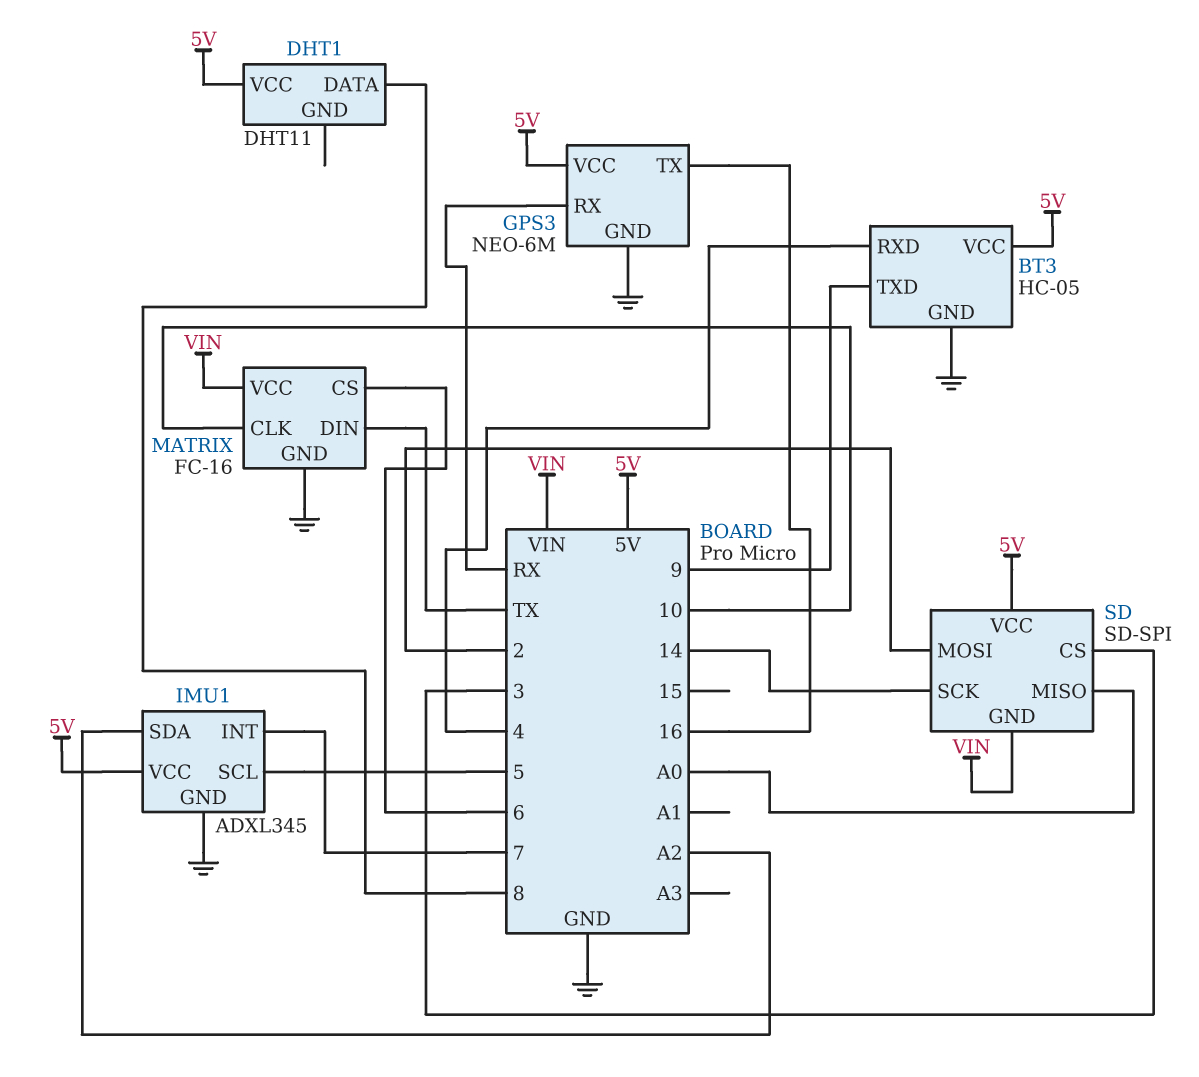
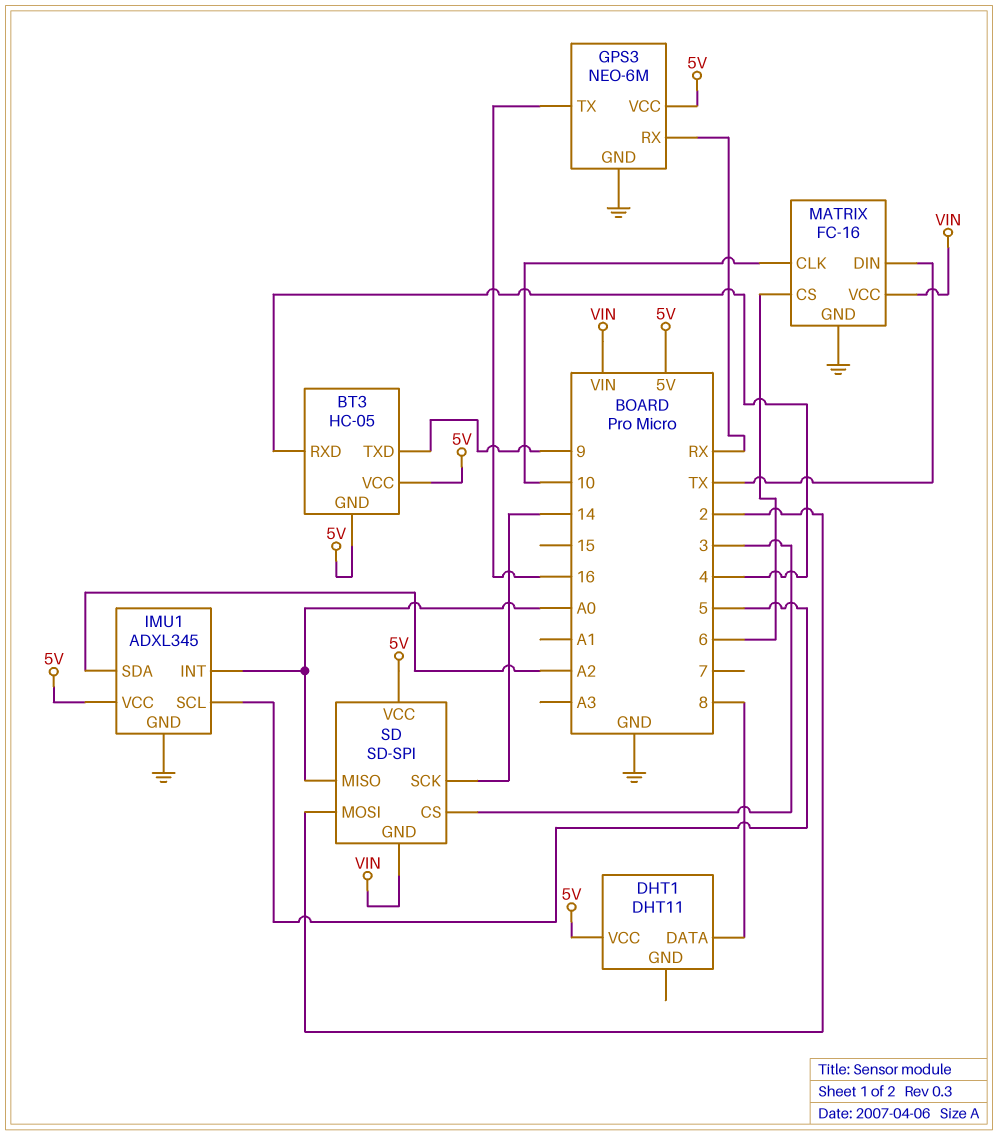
BT3 pin GND: GND -> 5V
IMU1 pin INT: 7 -> A0

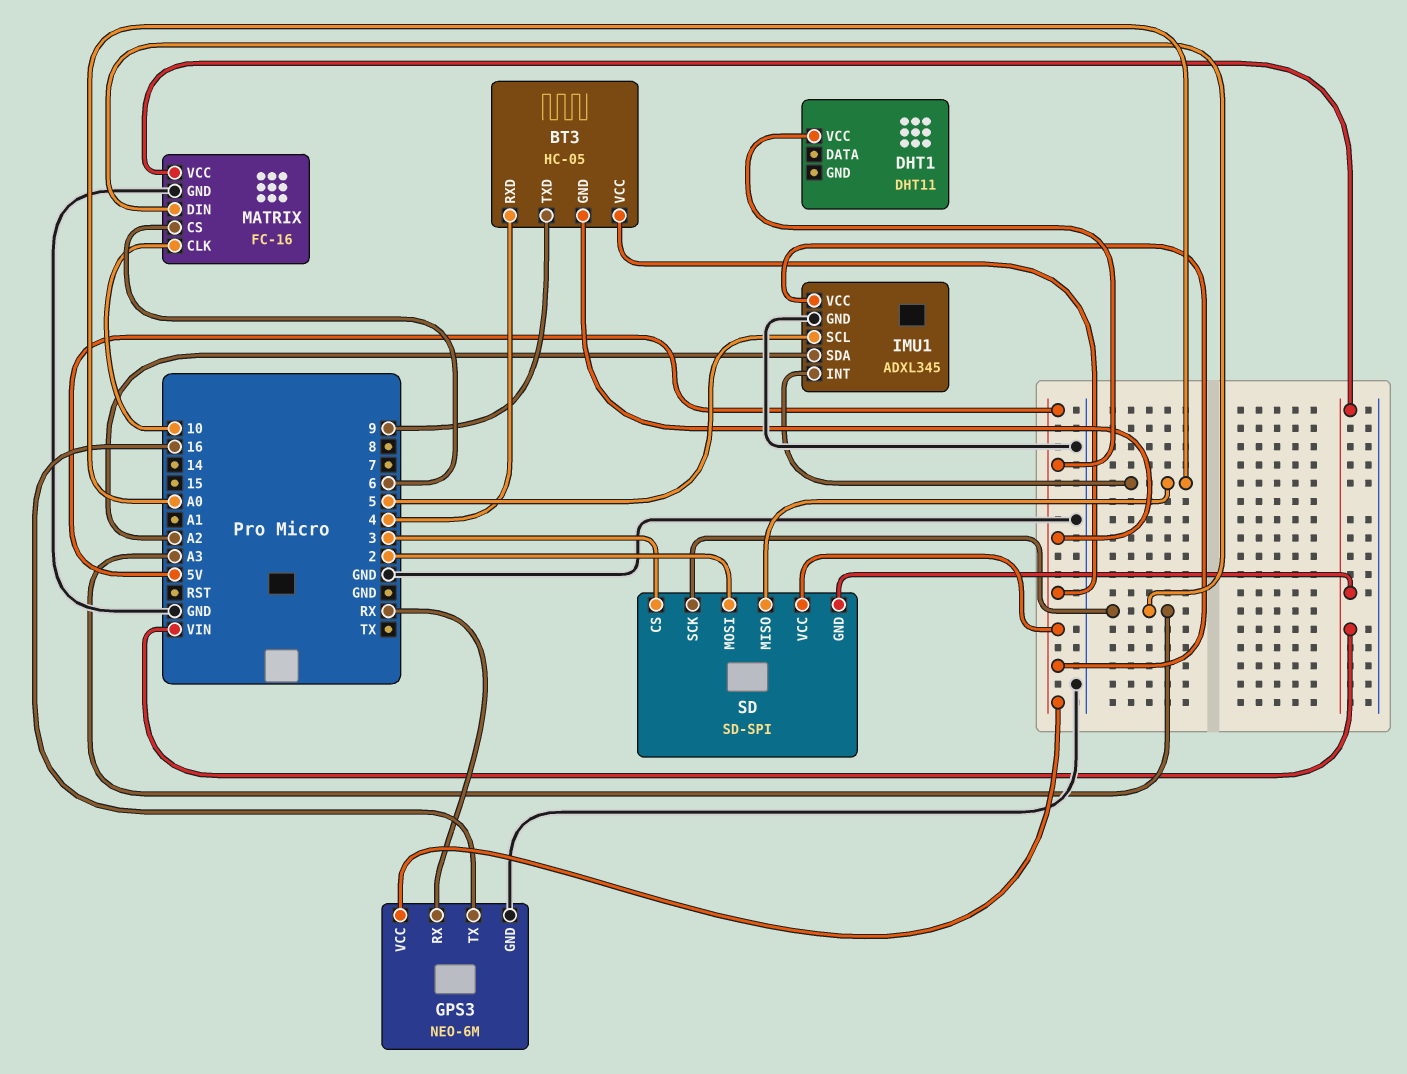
DHT1 pin DATA: 8 -> none
MATRIX pin DIN: TX -> A3
SD pin SCK: 14 -> A3

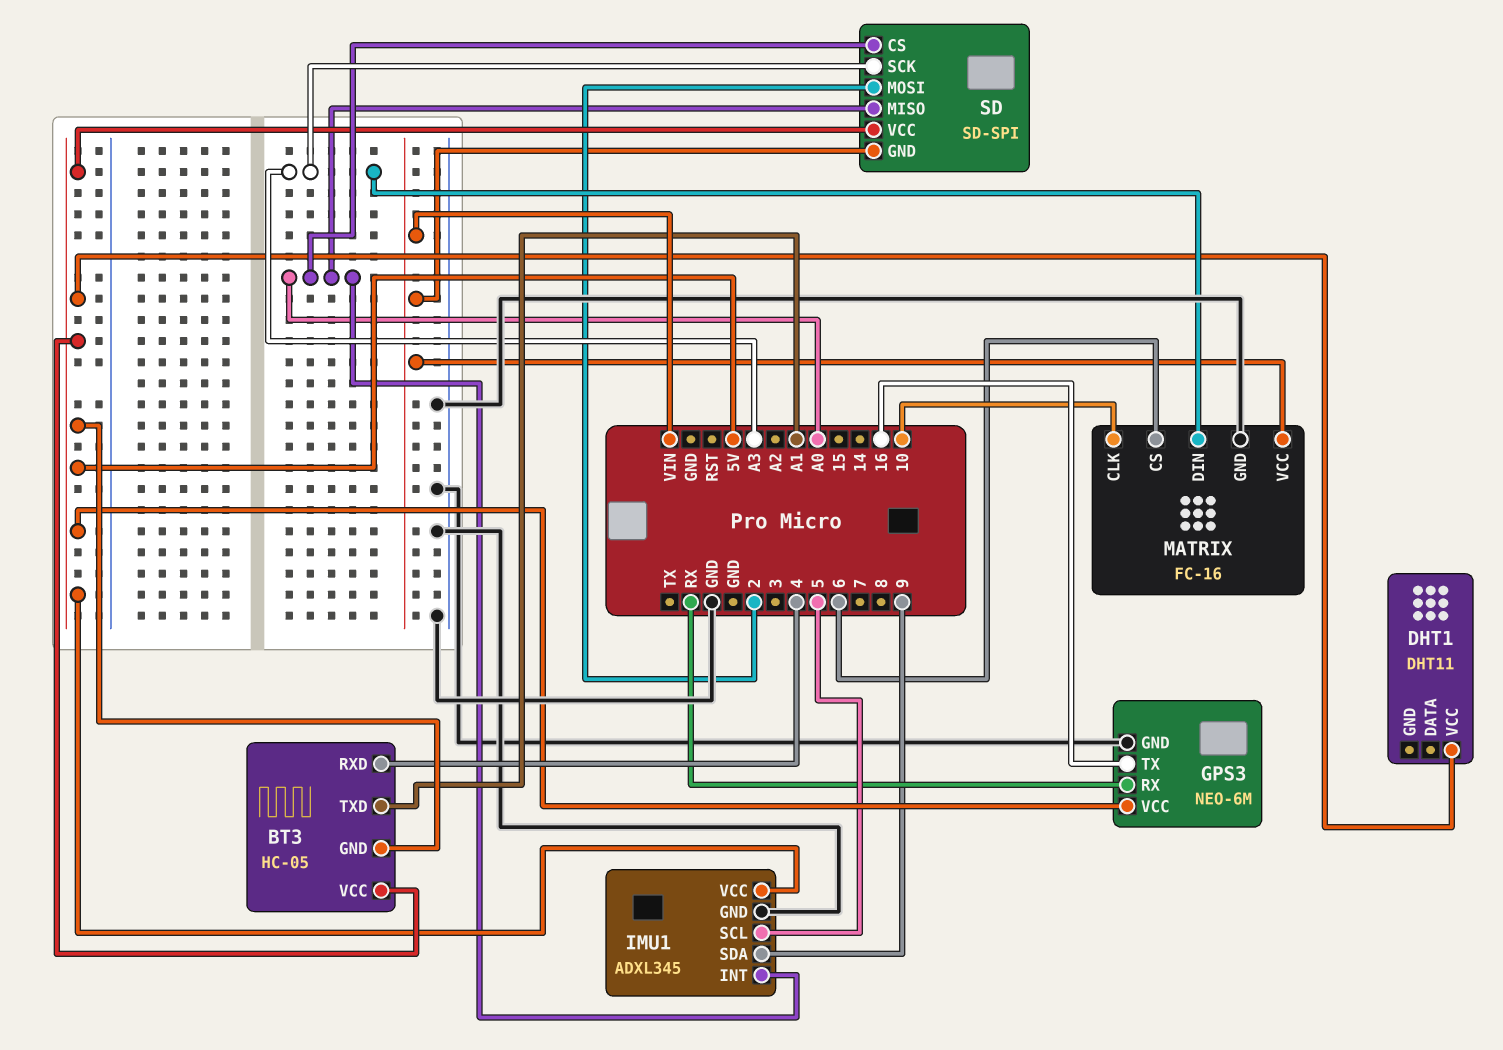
BT3 pin TXD: 9 -> A1
IMU1 pin SDA: A2 -> 9
SD pin CS: 3 -> A0

